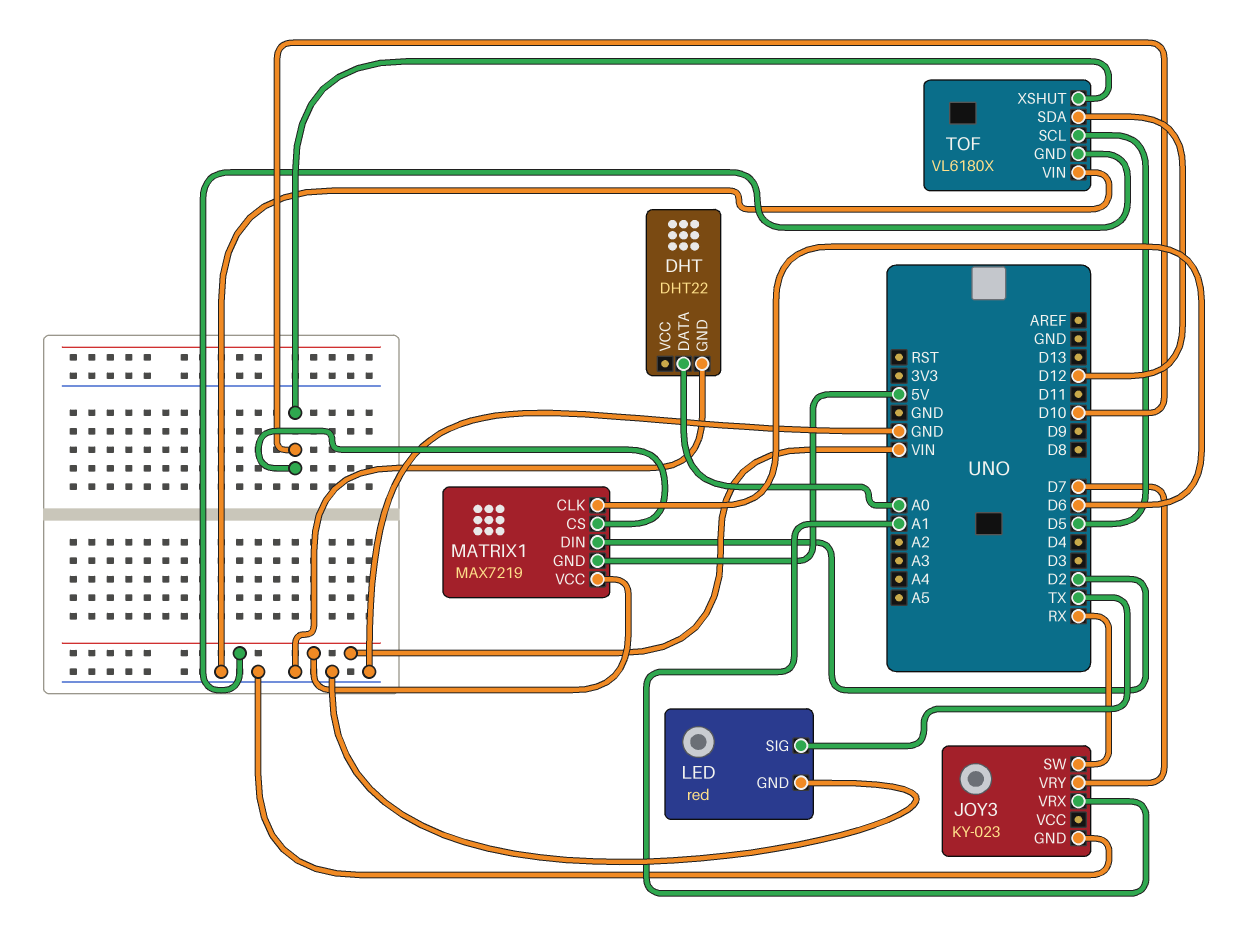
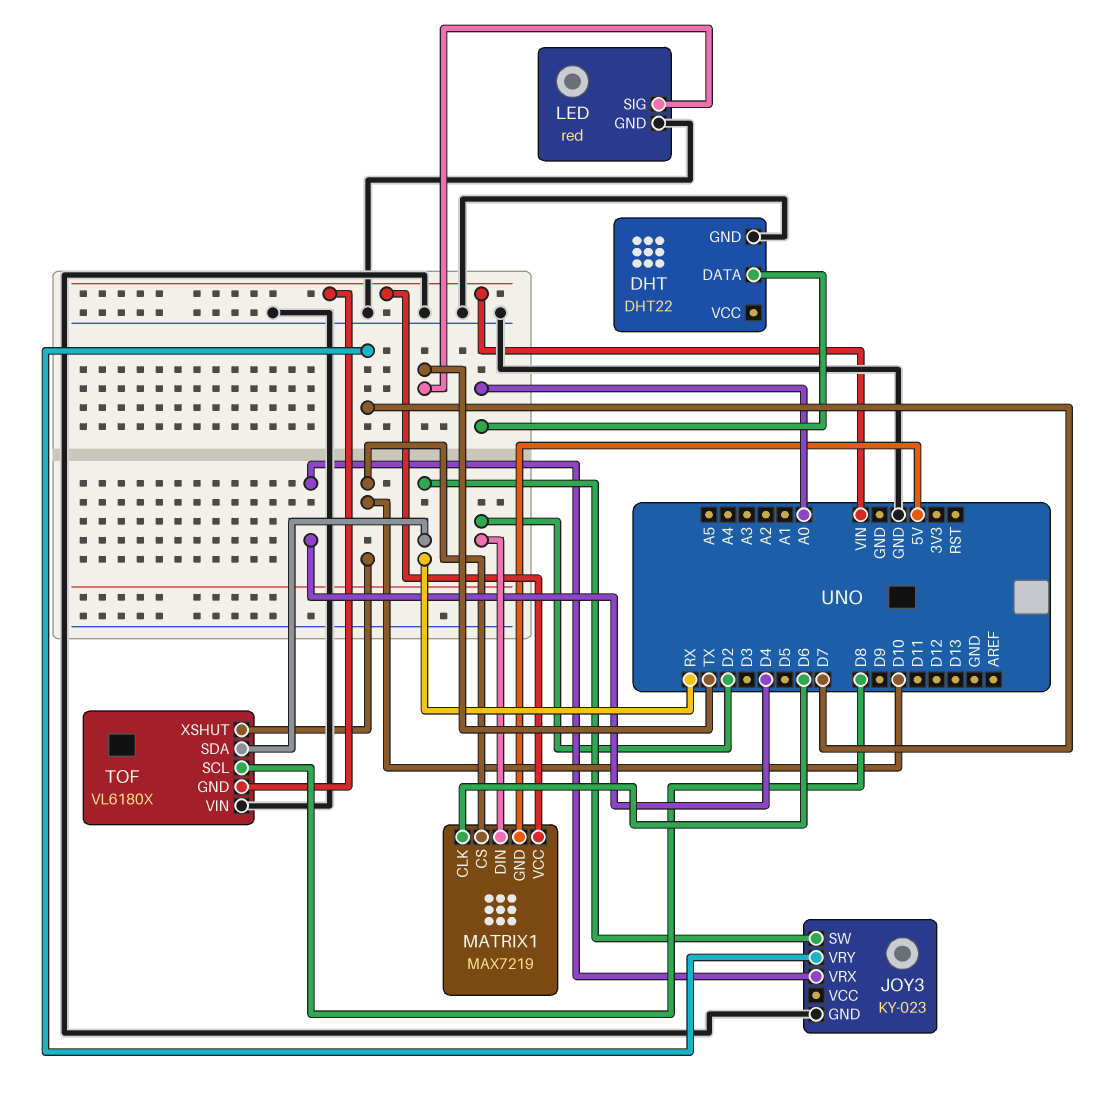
JOY3 pin VRX: A1 -> D4
TOF pin SCL: D5 -> D8
TOF pin SDA: D12 -> RX

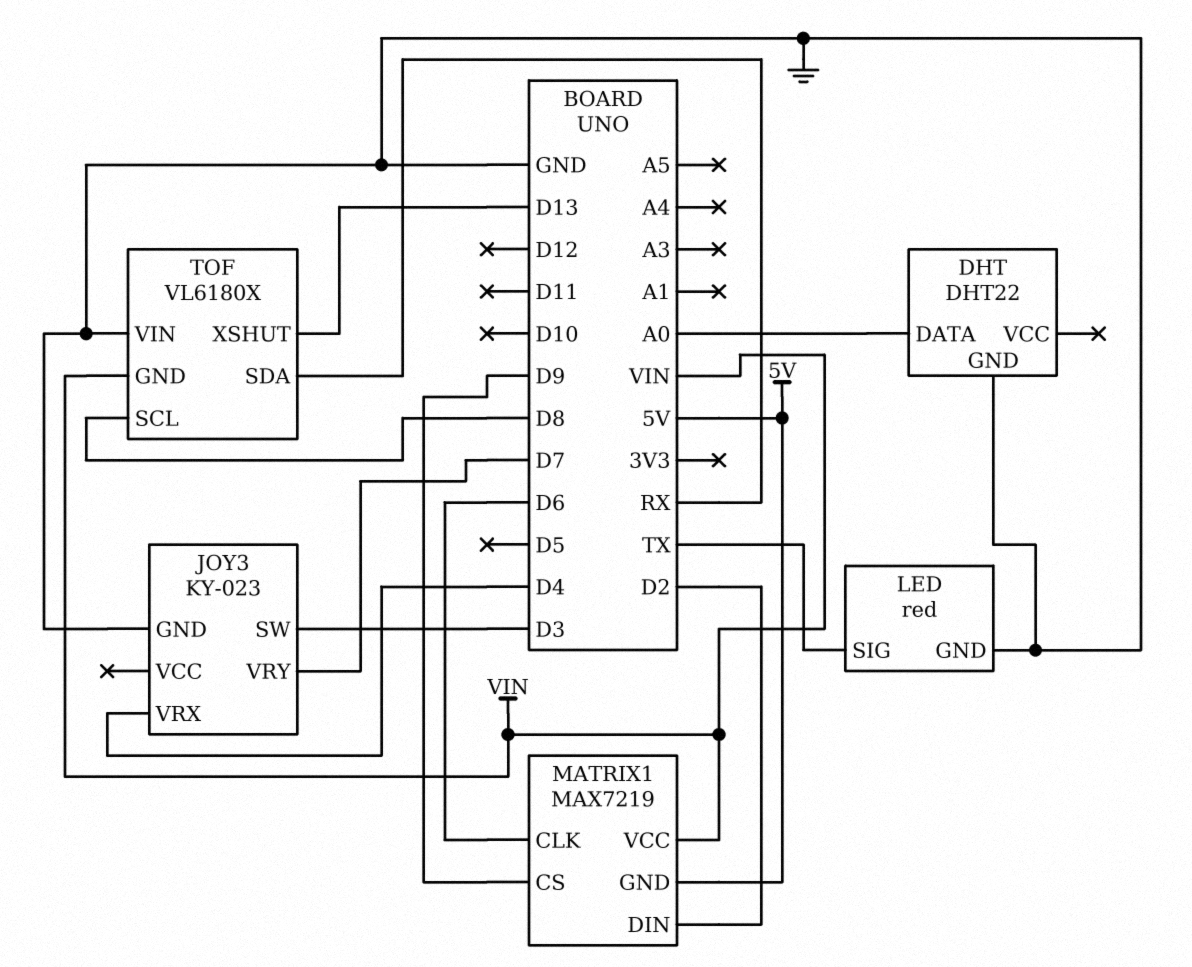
JOY3 pin SW: RX -> D3
MATRIX1 pin CS: D10 -> D9
TOF pin XSHUT: D10 -> D13

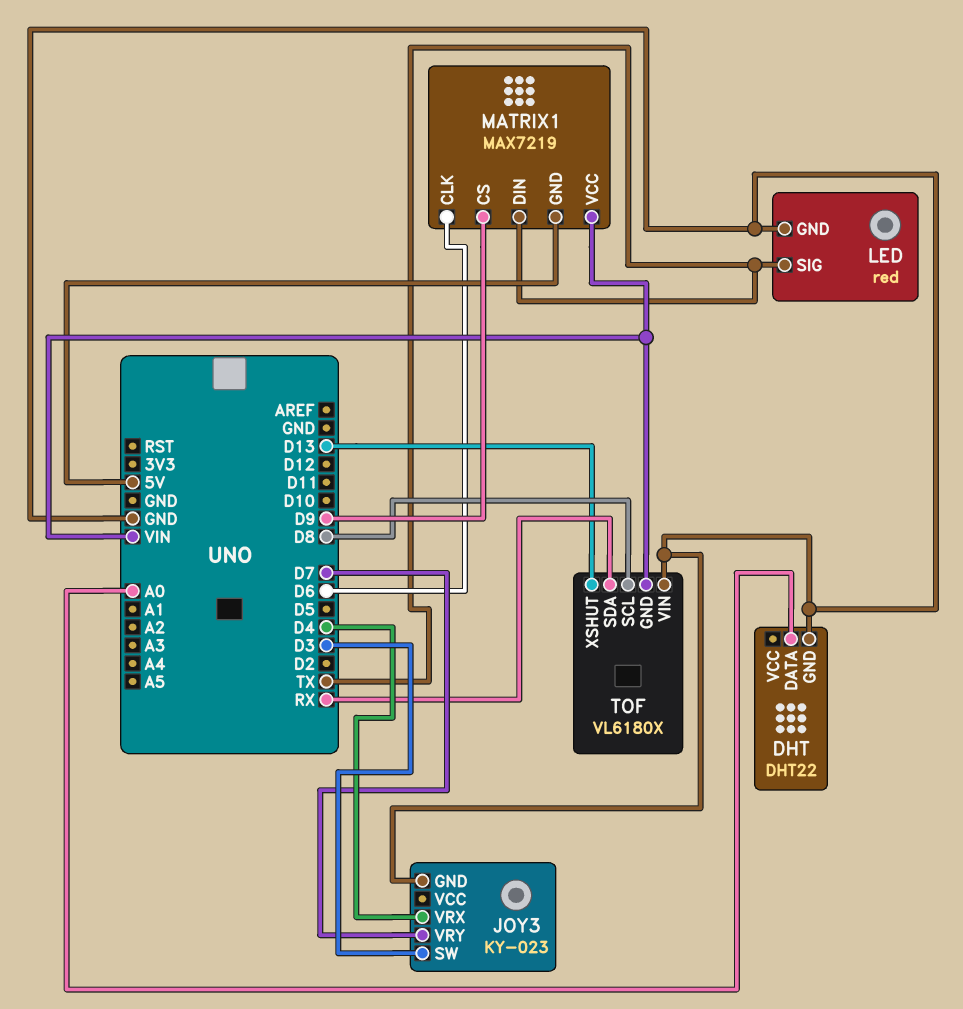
MATRIX1 pin DIN: D2 -> TX

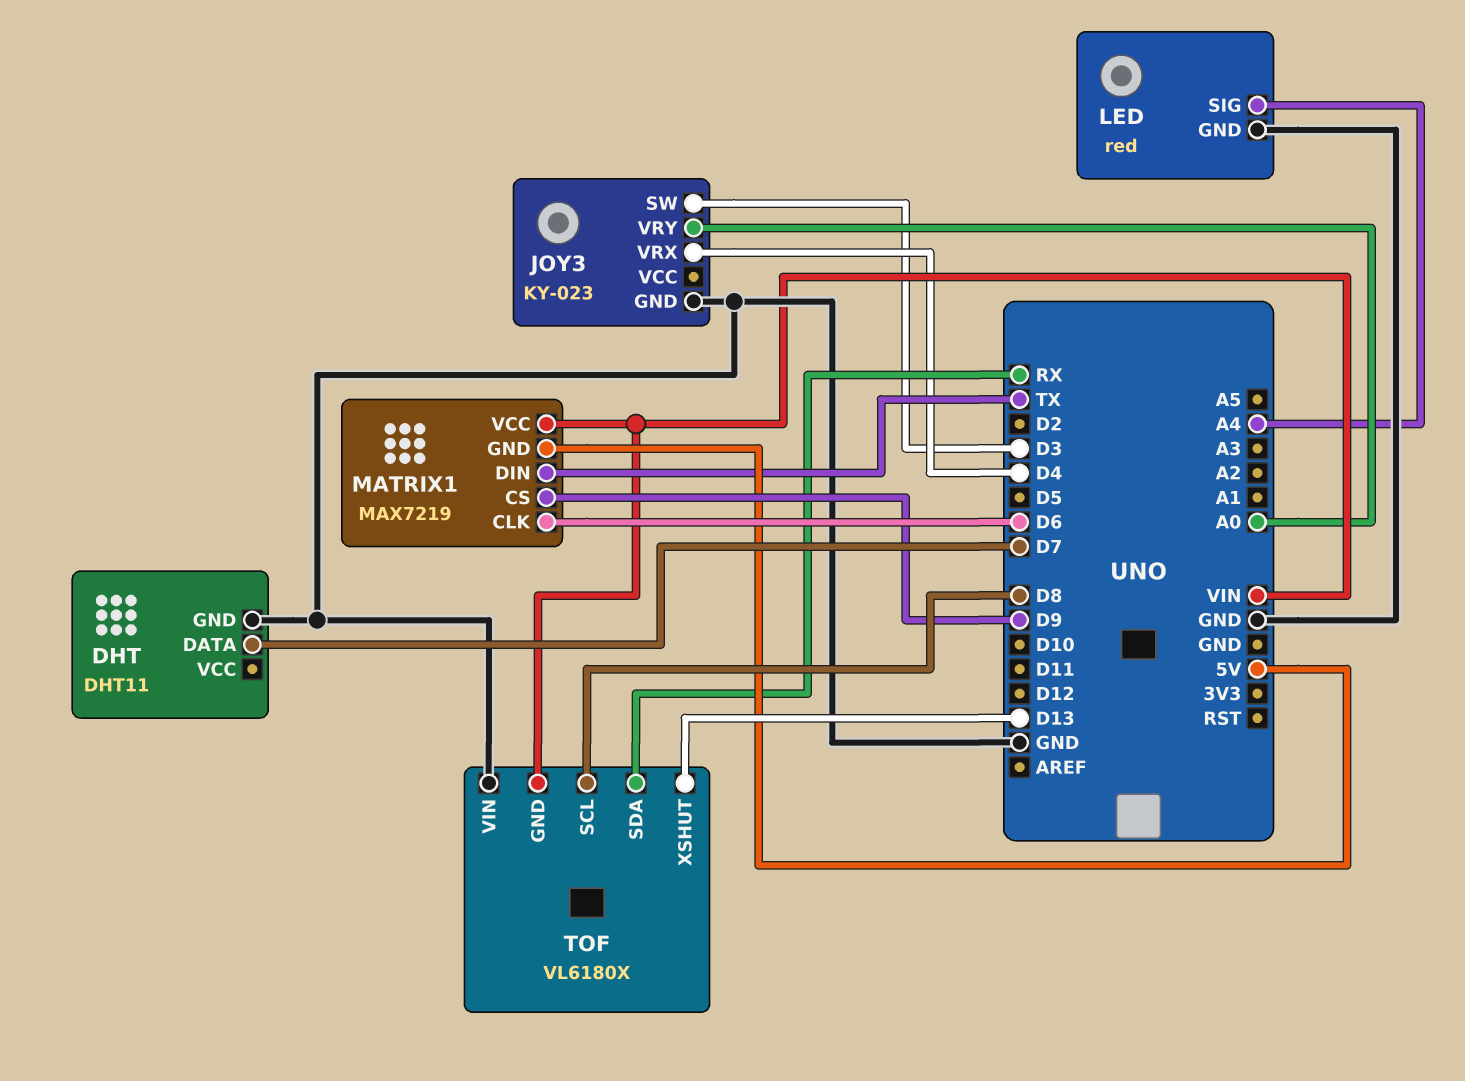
DHT: DHT22 -> DHT11
DHT pin DATA: A0 -> D7
JOY3 pin VRY: D7 -> A0
LED pin SIG: TX -> A4

